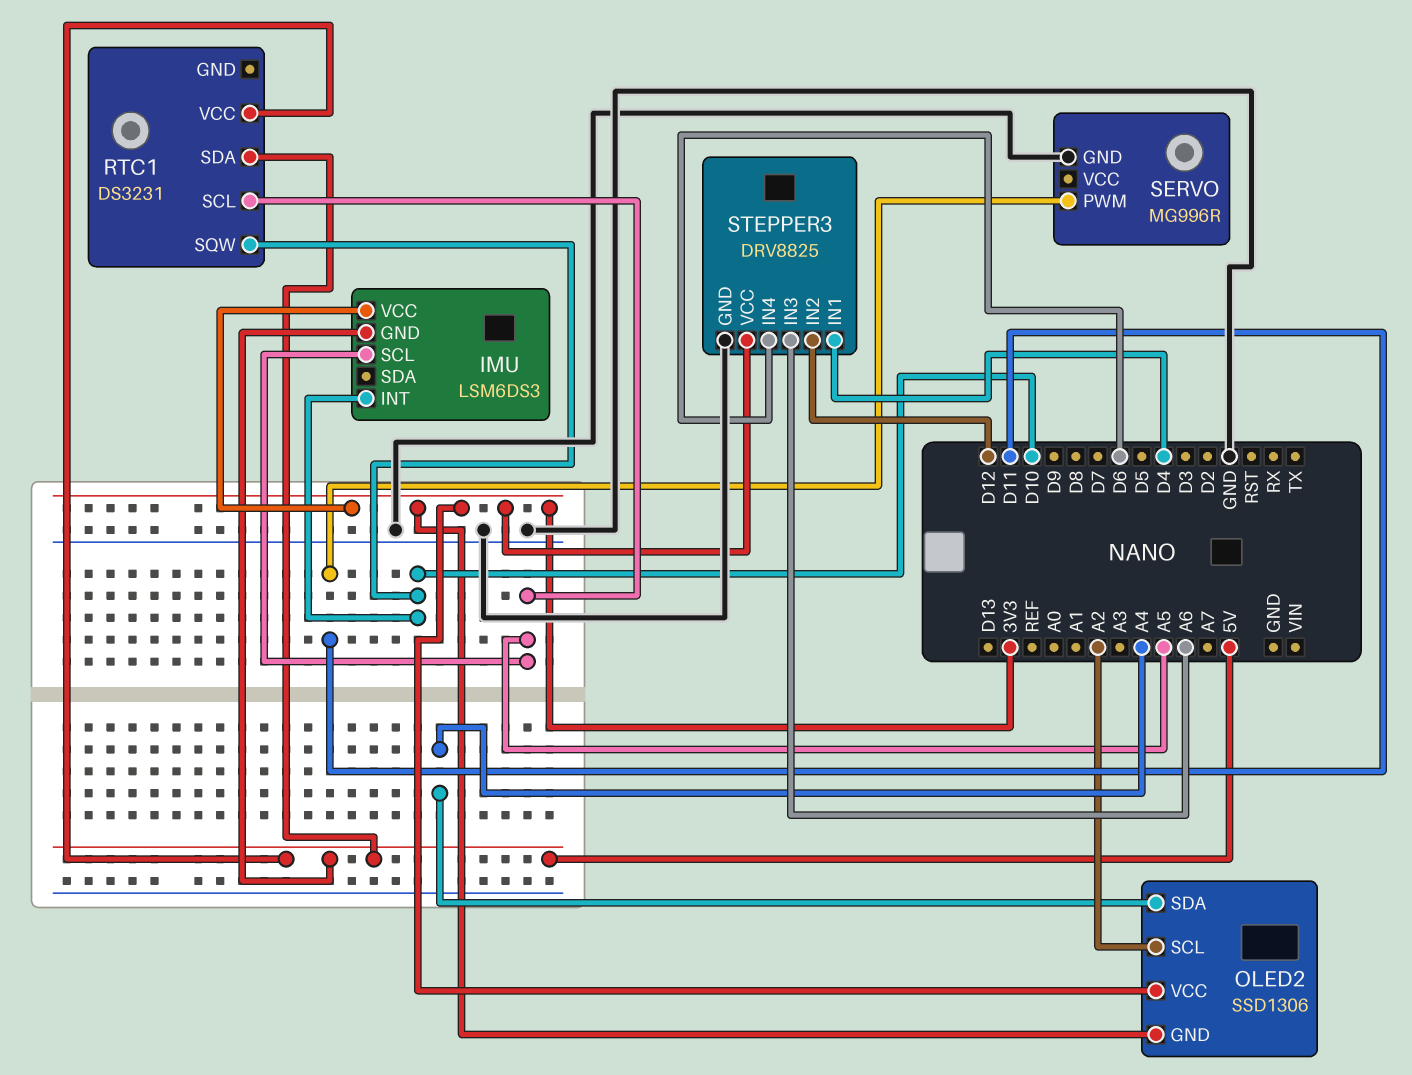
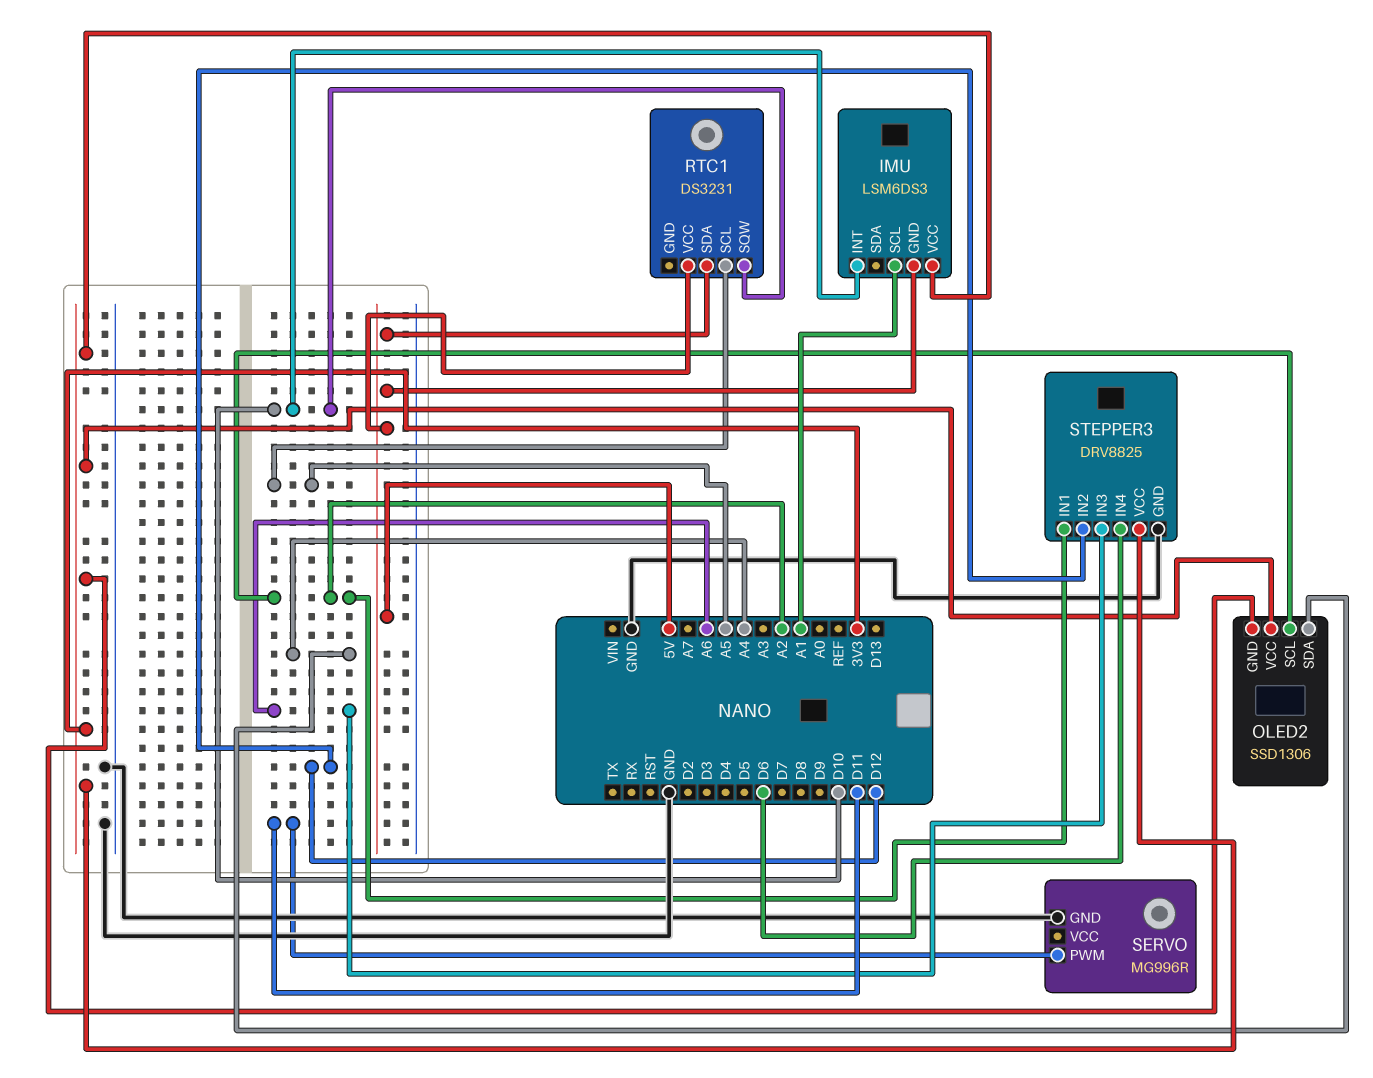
IMU pin SCL: A5 -> A1
STEPPER3 pin IN1: D4 -> A2

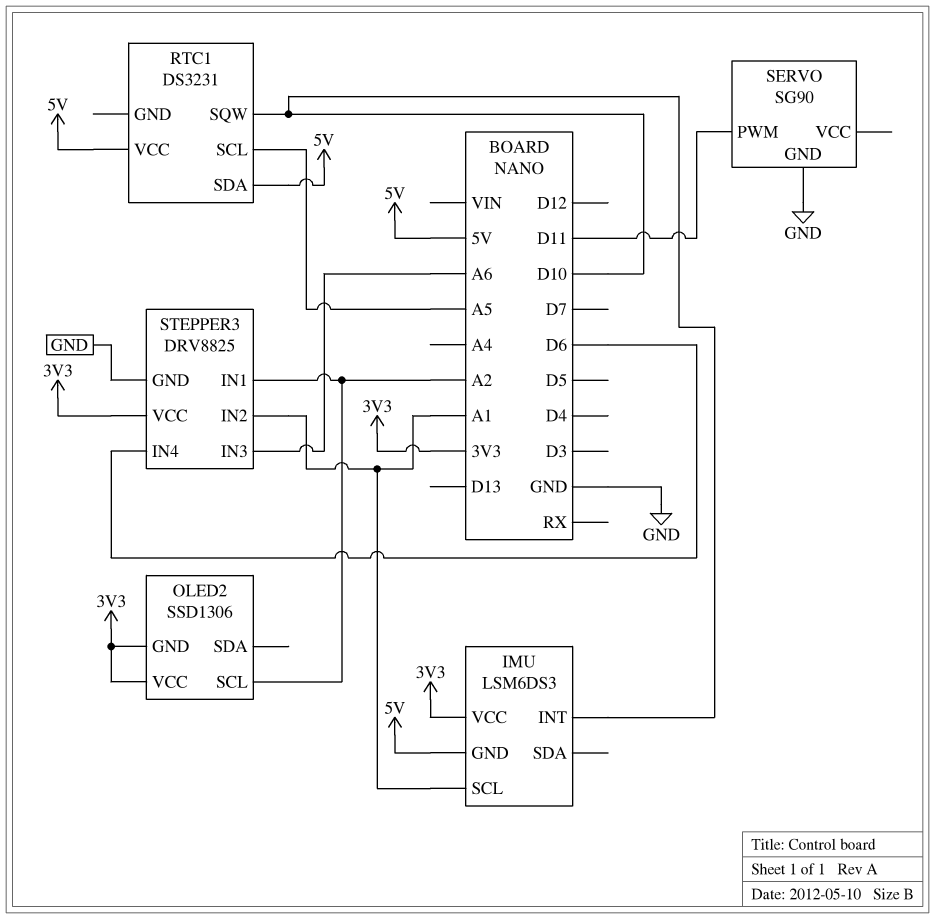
OLED2 pin SDA: A4 -> none
SERVO: MG996R -> SG90
STEPPER3 pin IN2: D12 -> A1

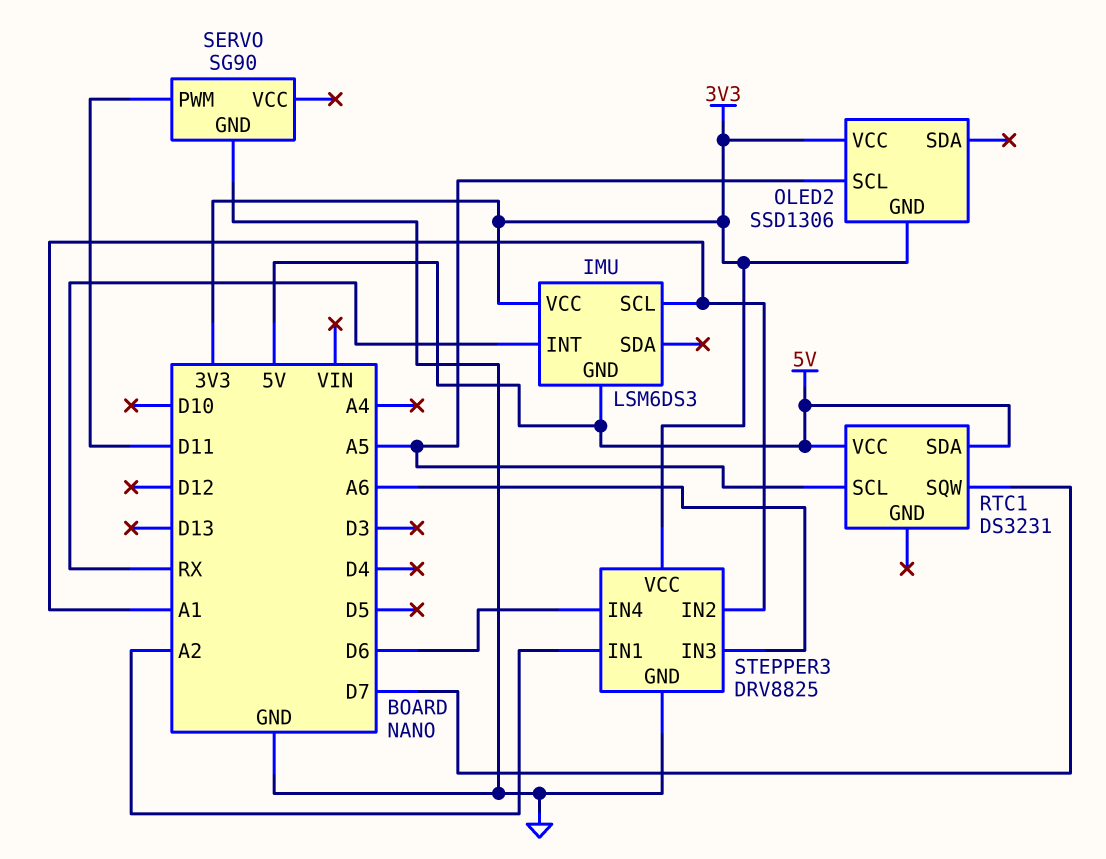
IMU pin INT: D10 -> RX
OLED2 pin SCL: A2 -> A5
RTC1 pin SQW: D10 -> D7

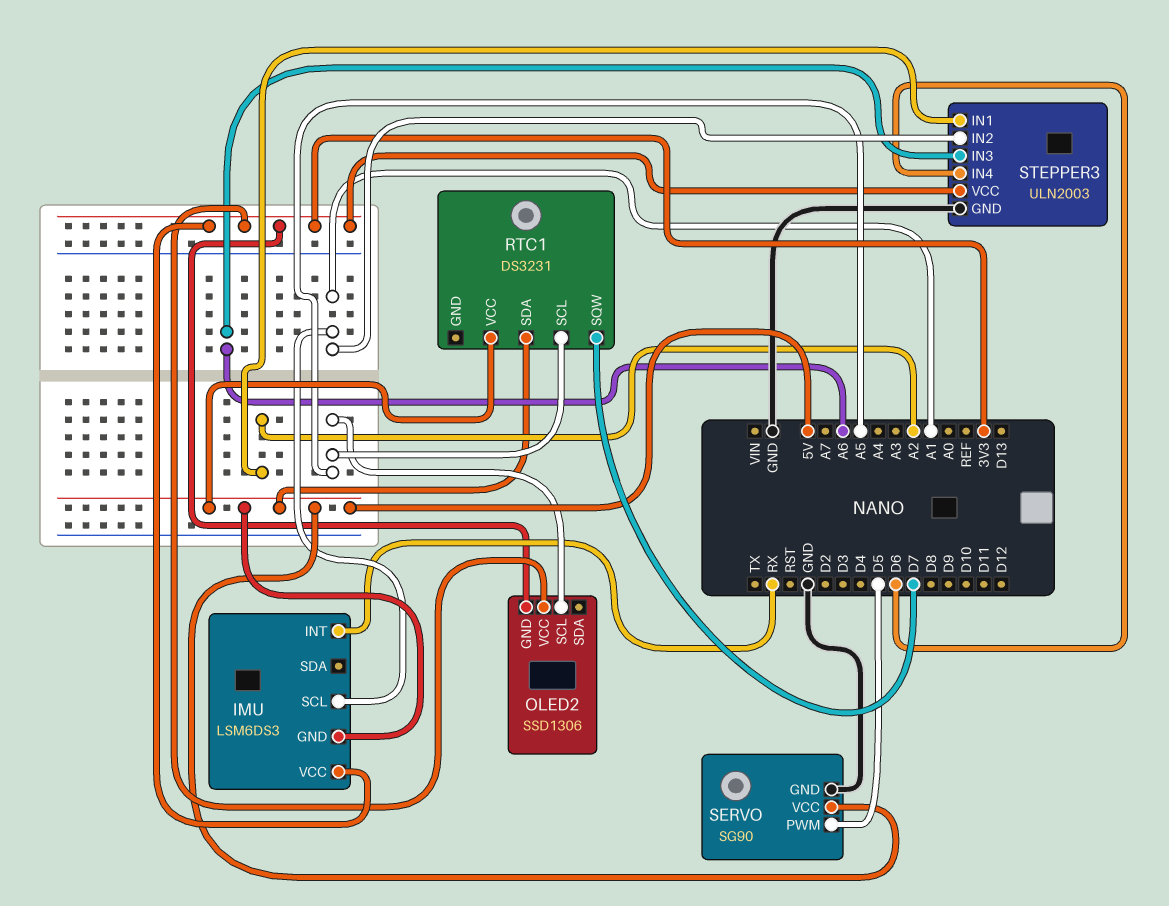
SERVO pin PWM: D11 -> D5
SERVO pin VCC: none -> 5V
STEPPER3: DRV8825 -> ULN2003

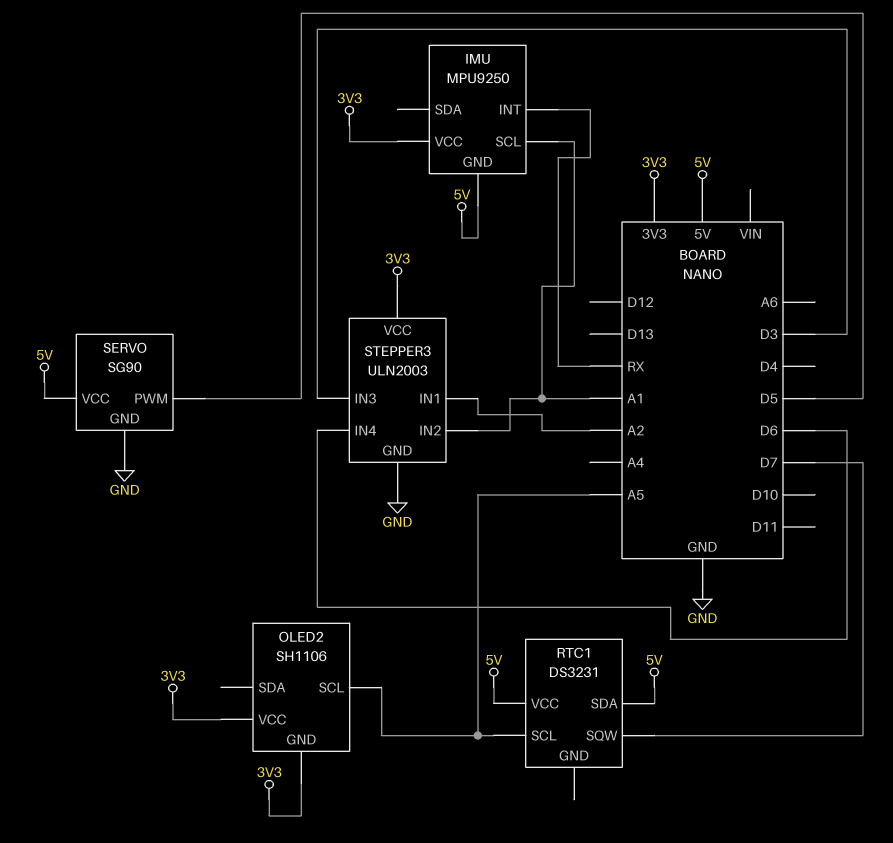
IMU: LSM6DS3 -> MPU9250
OLED2: SSD1306 -> SH1106
STEPPER3 pin IN3: A6 -> D3

